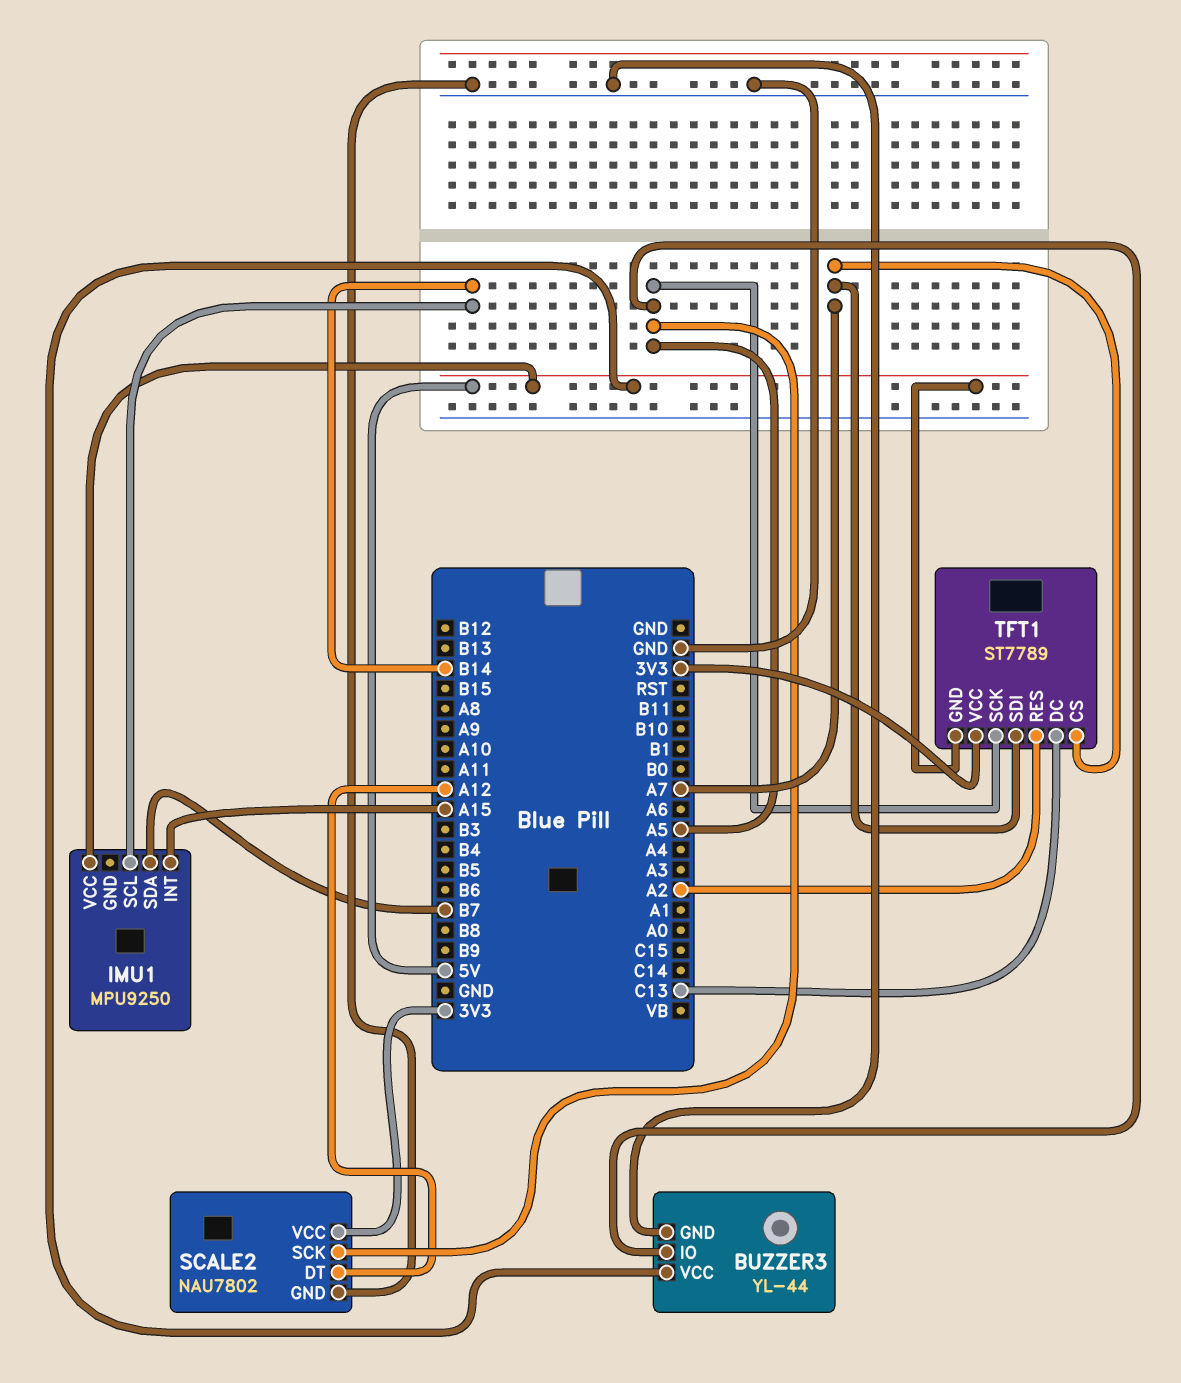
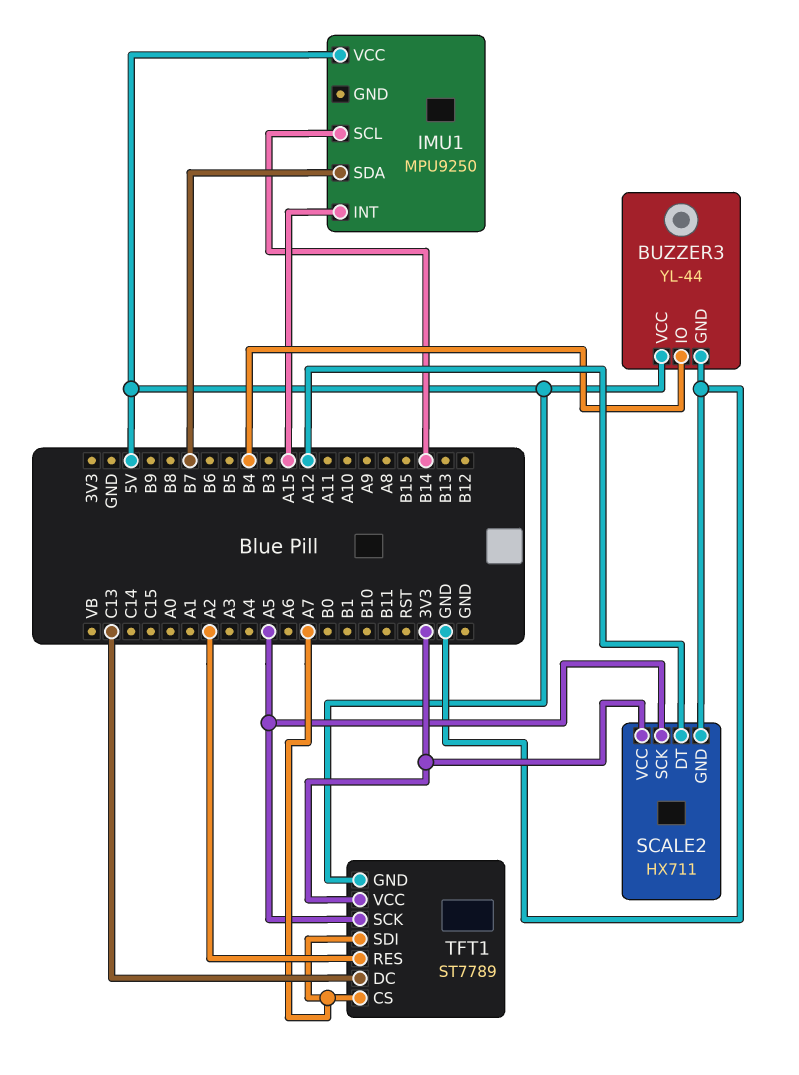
BUZZER3 pin IO: A5 -> B4
SCALE2: NAU7802 -> HX711

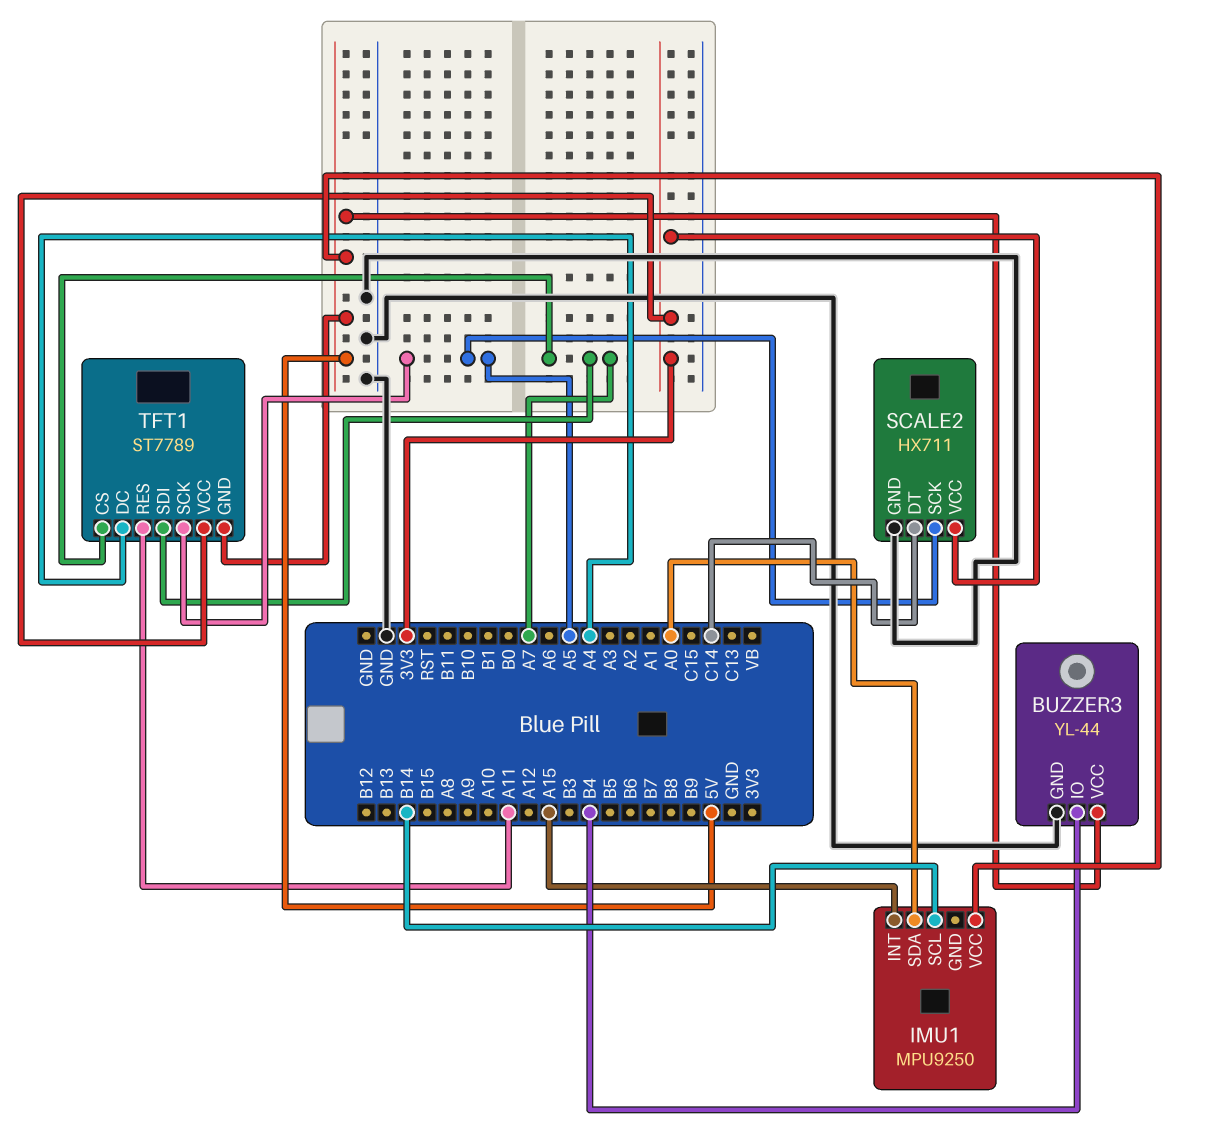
IMU1 pin SDA: B7 -> A0
SCALE2 pin DT: A12 -> C14
TFT1 pin DC: C13 -> A4
TFT1 pin RES: A2 -> A11

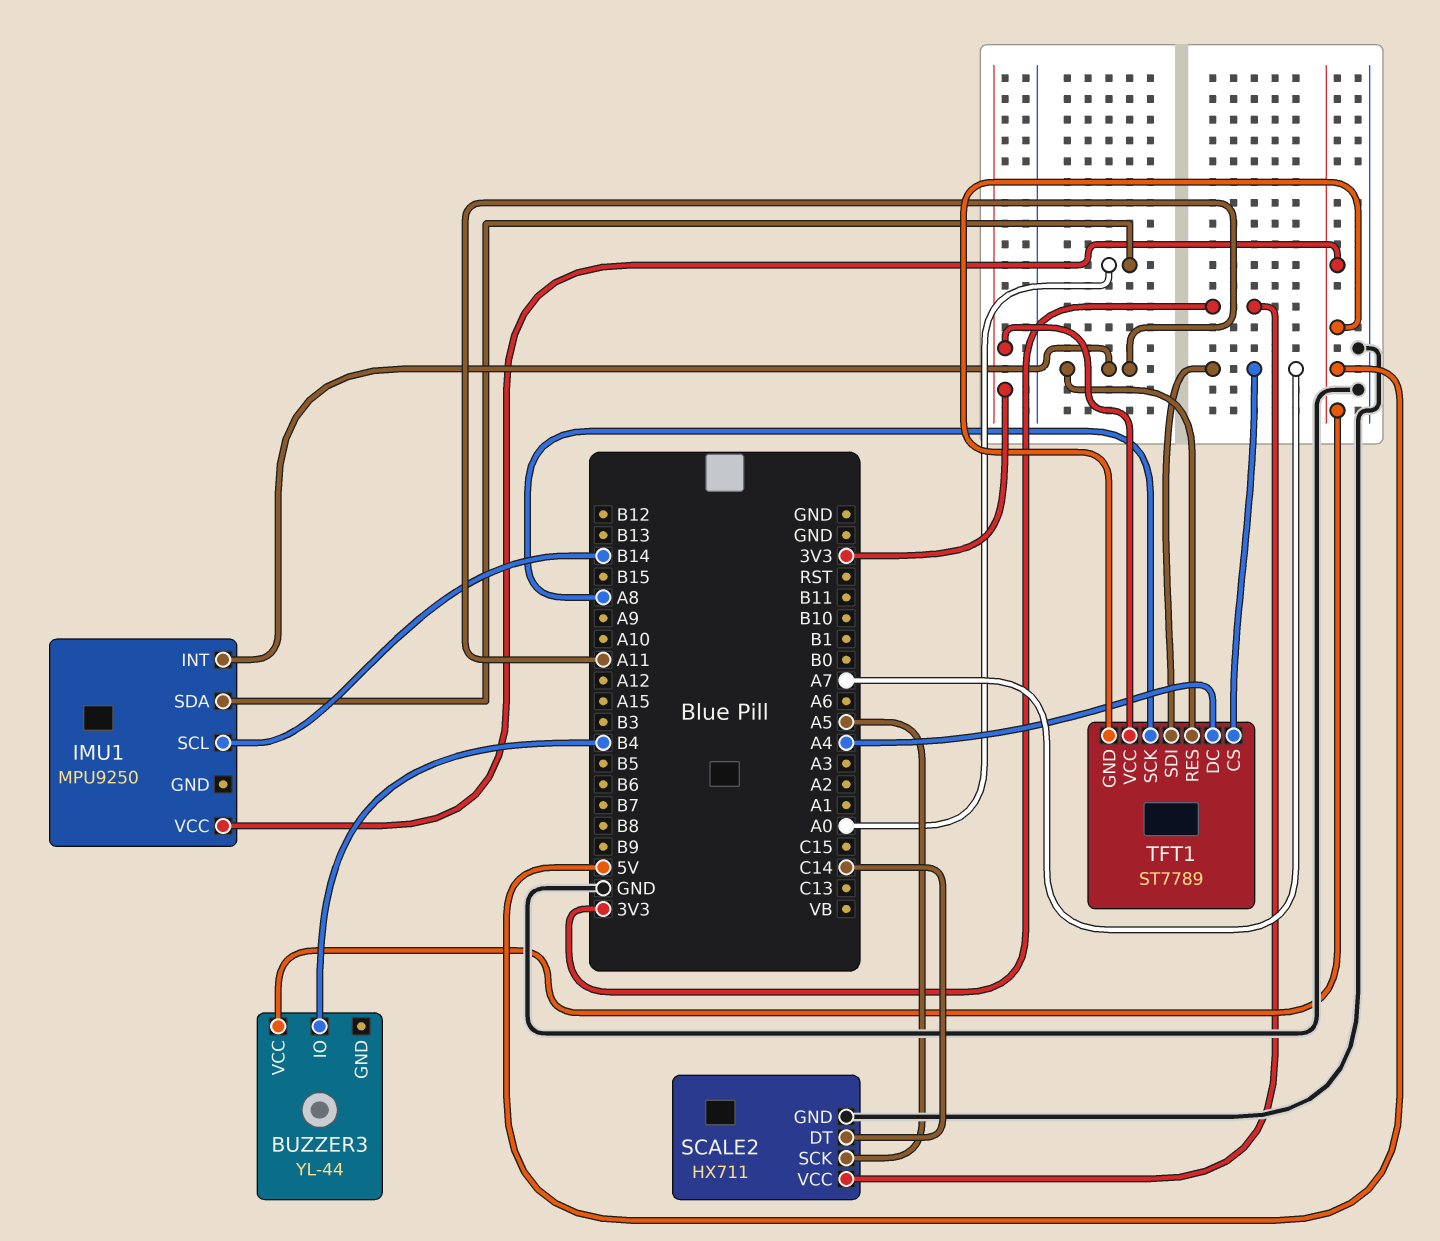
BUZZER3 pin GND: GND -> none
IMU1 pin INT: A15 -> A11
TFT1 pin SCK: A5 -> A8

